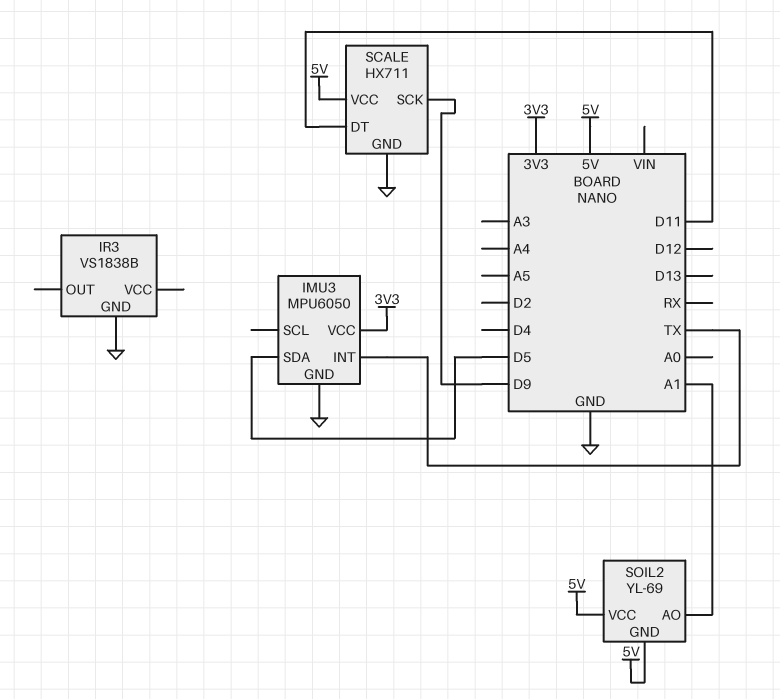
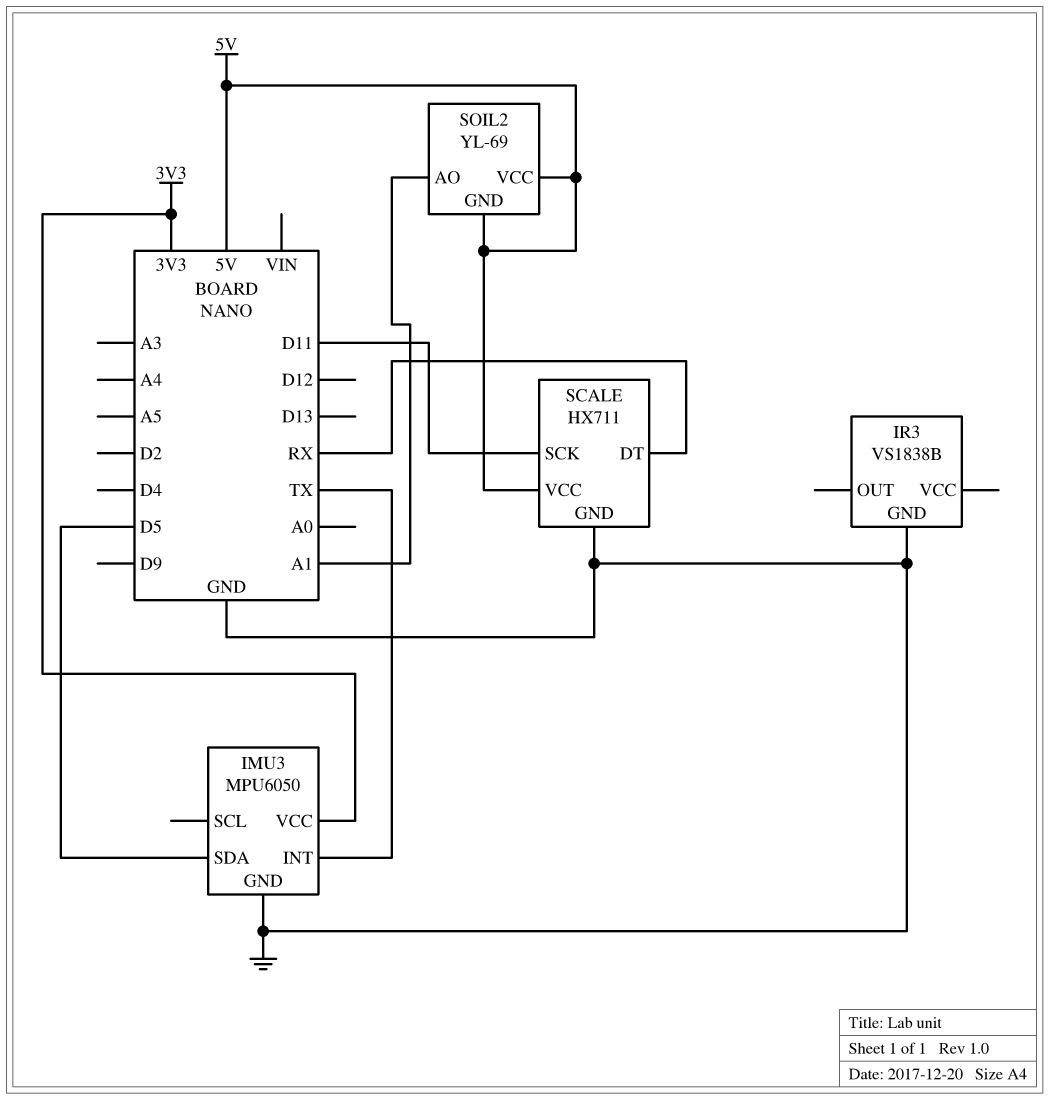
SCALE pin DT: D11 -> RX
SCALE pin SCK: D9 -> D11

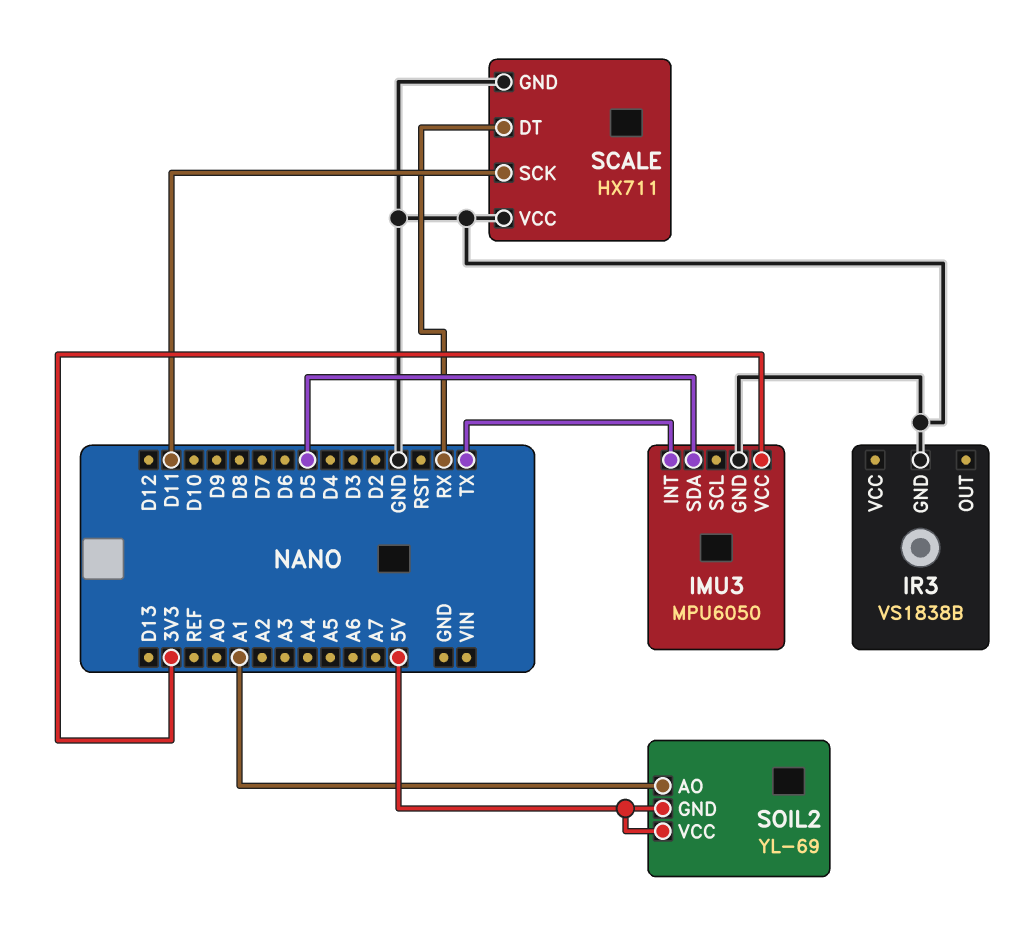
SCALE pin VCC: 5V -> GND

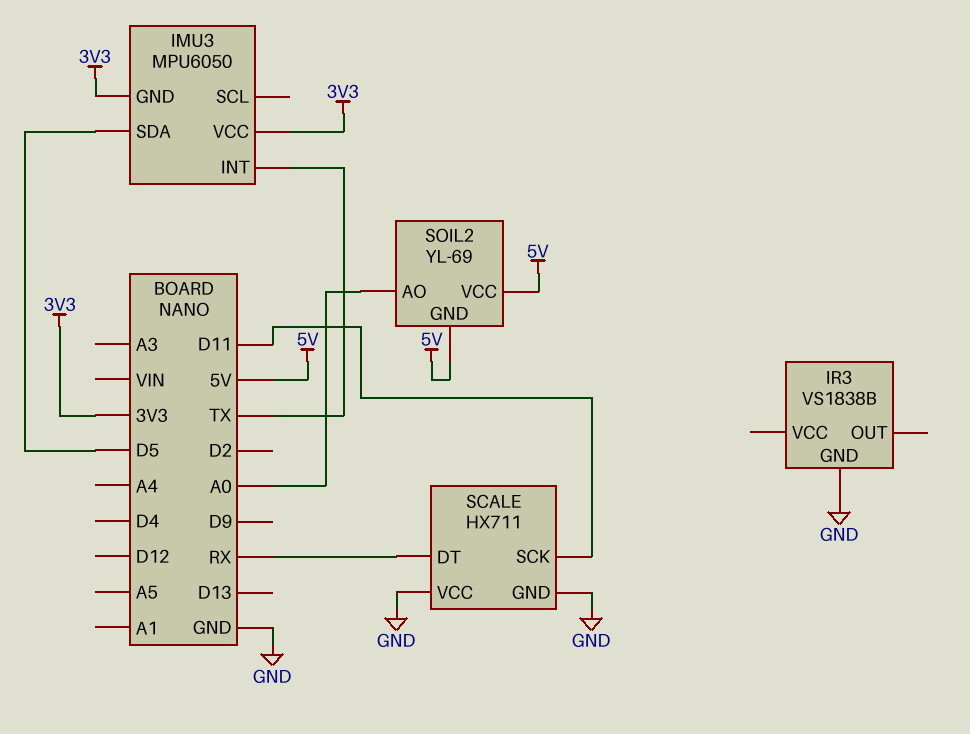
IMU3 pin GND: GND -> 3V3
SOIL2 pin AO: A1 -> A0

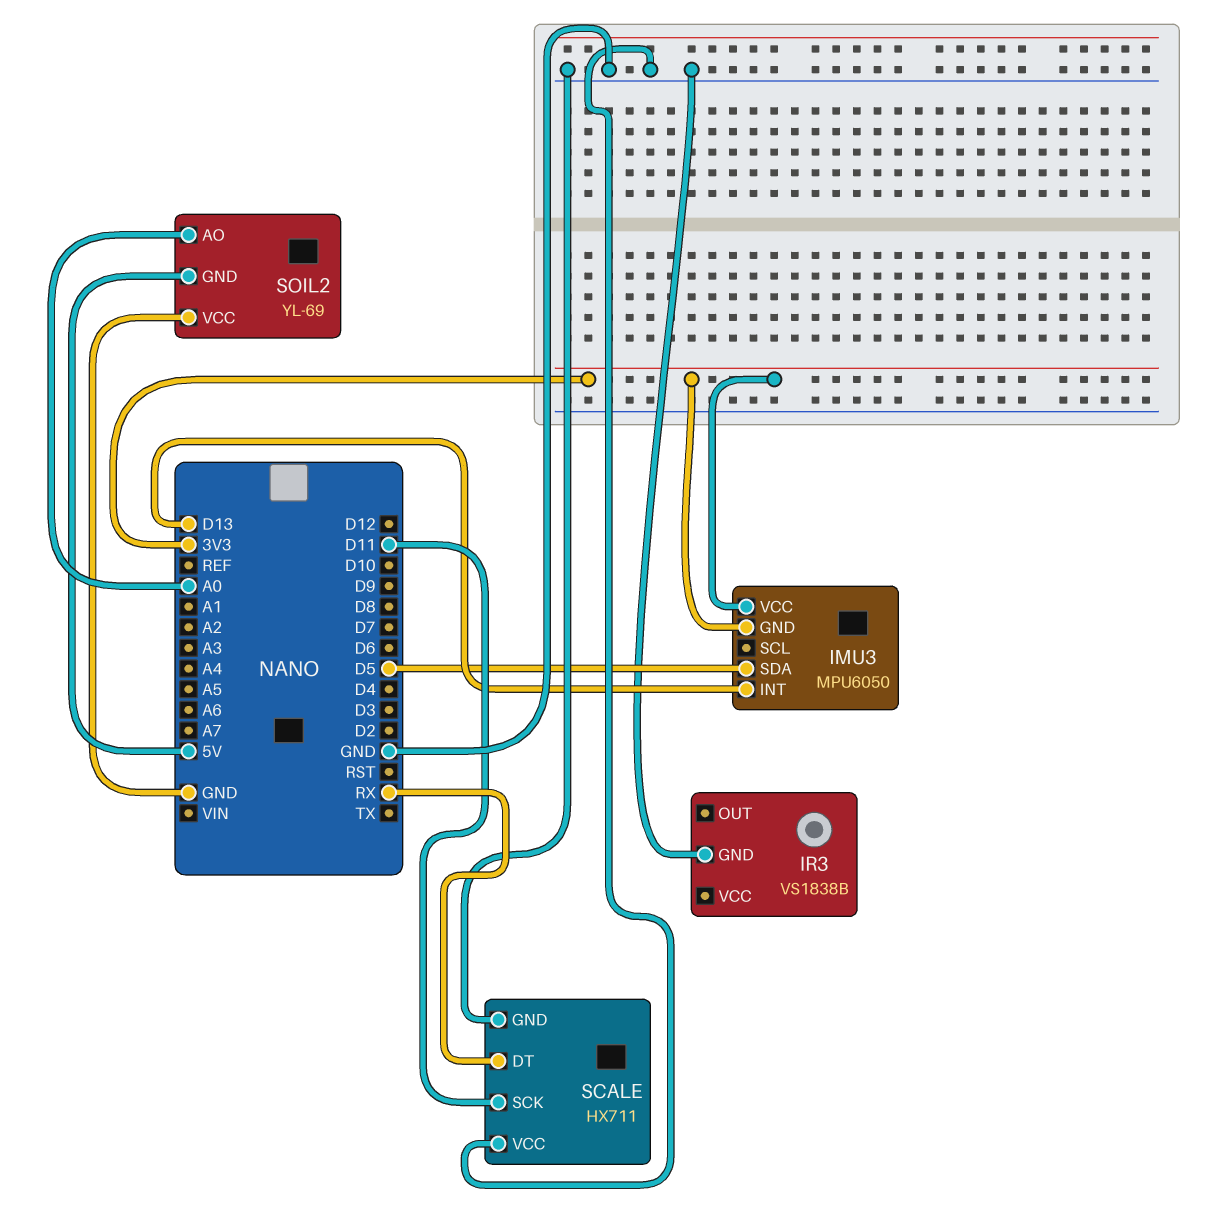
IMU3 pin INT: TX -> D13
SOIL2 pin VCC: 5V -> GND

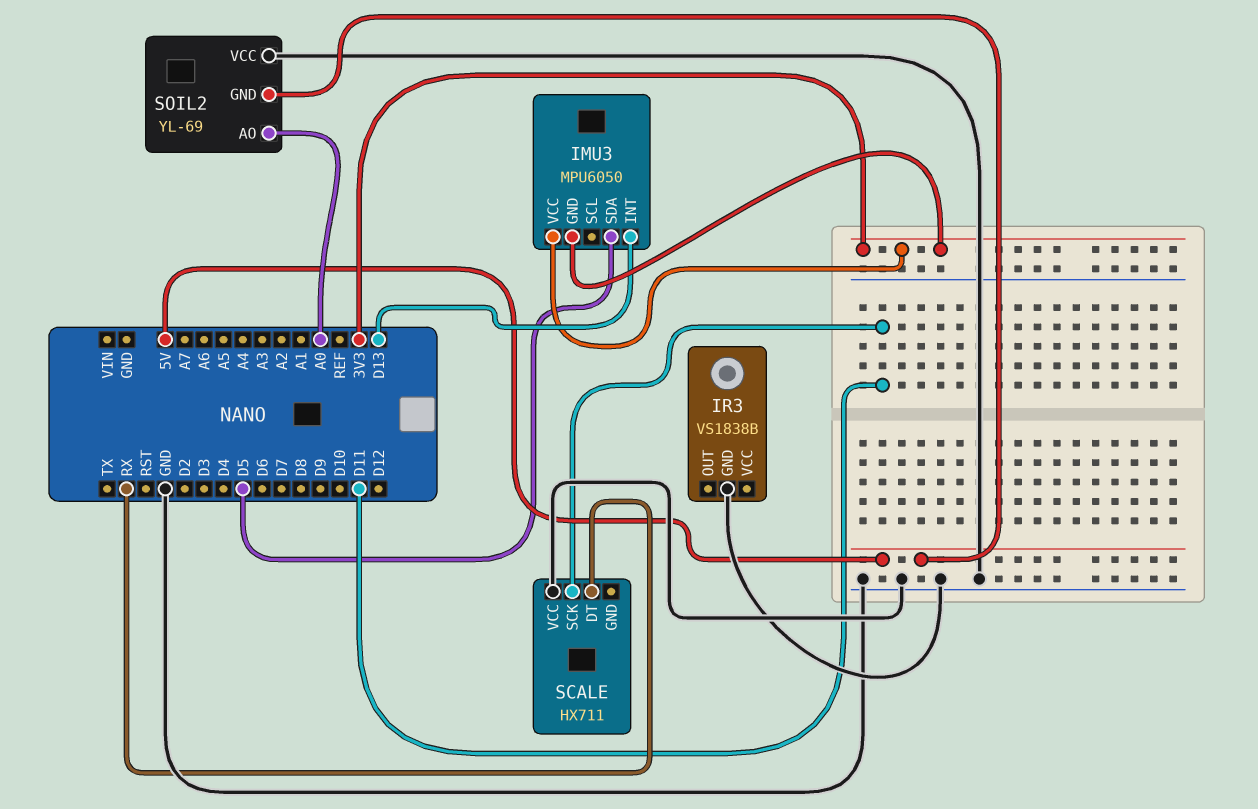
SCALE pin GND: GND -> none

